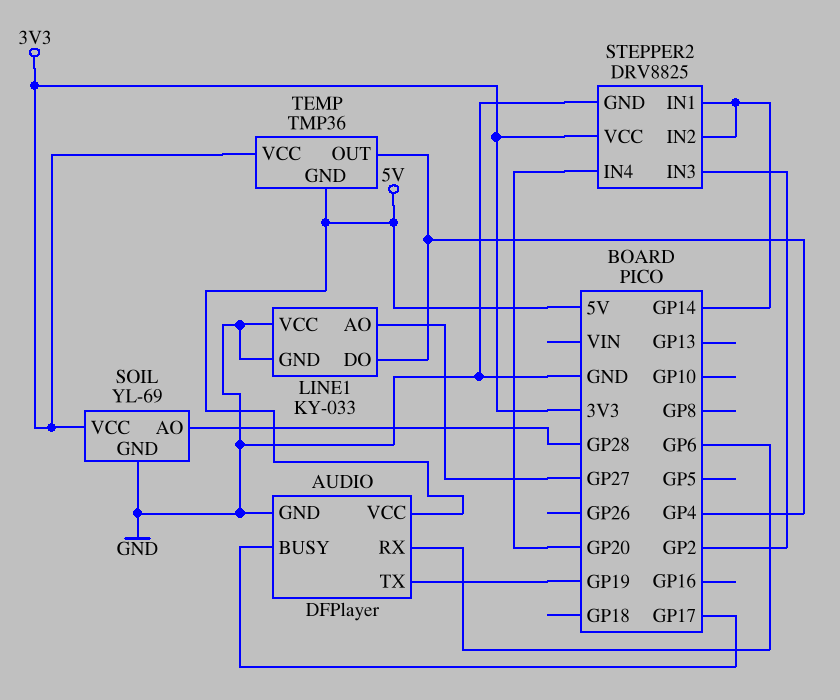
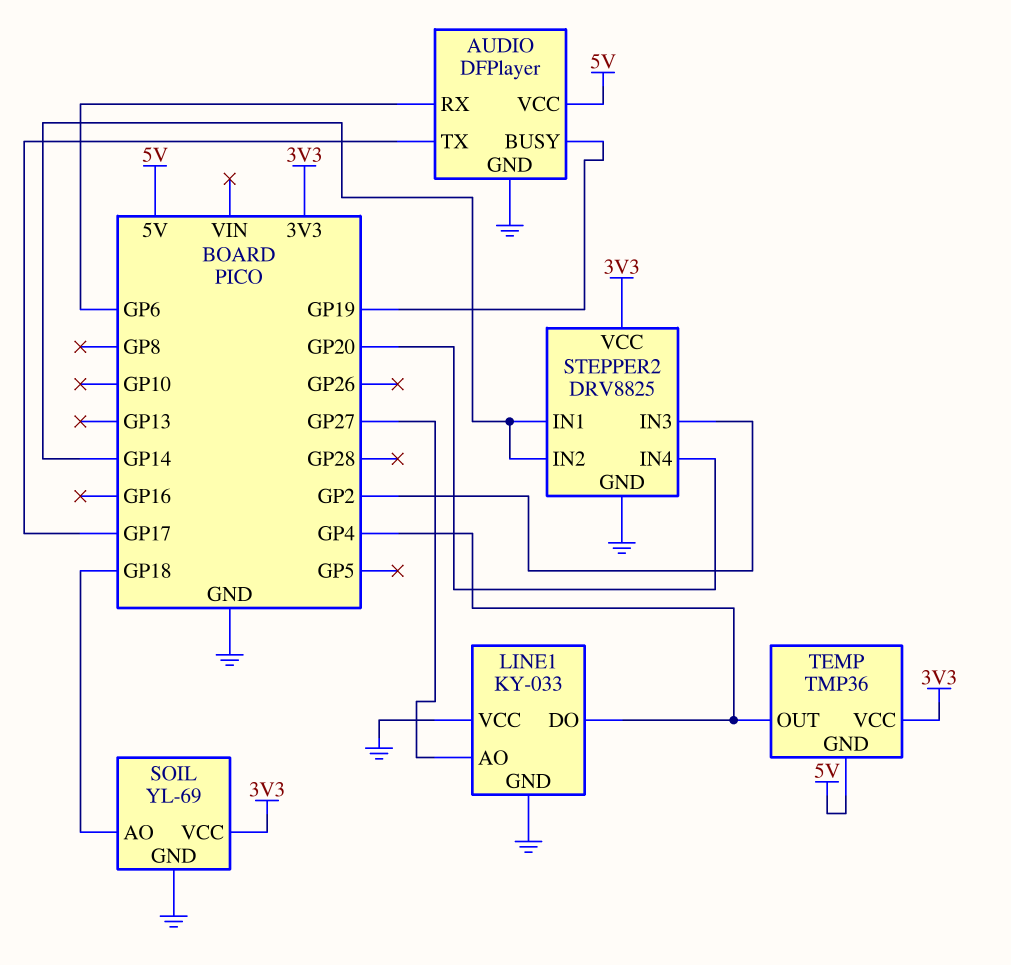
AUDIO pin BUSY: GP17 -> GP19
AUDIO pin TX: GP19 -> GP17
SOIL pin AO: GP28 -> GP18

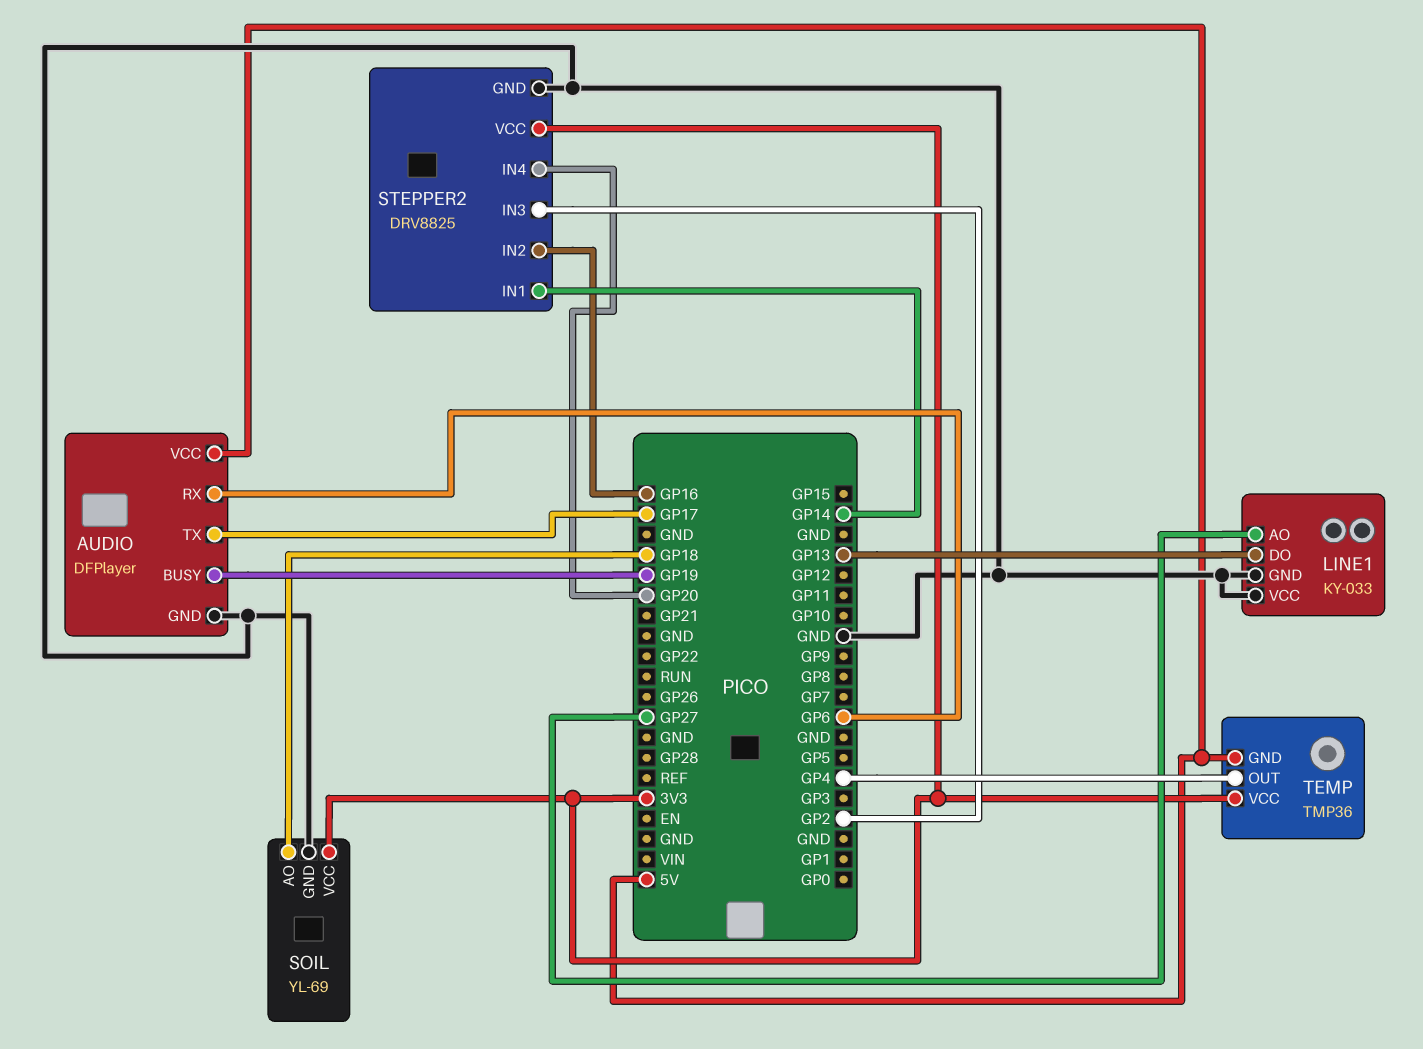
LINE1 pin DO: GP4 -> GP13
STEPPER2 pin IN2: GP14 -> GP16

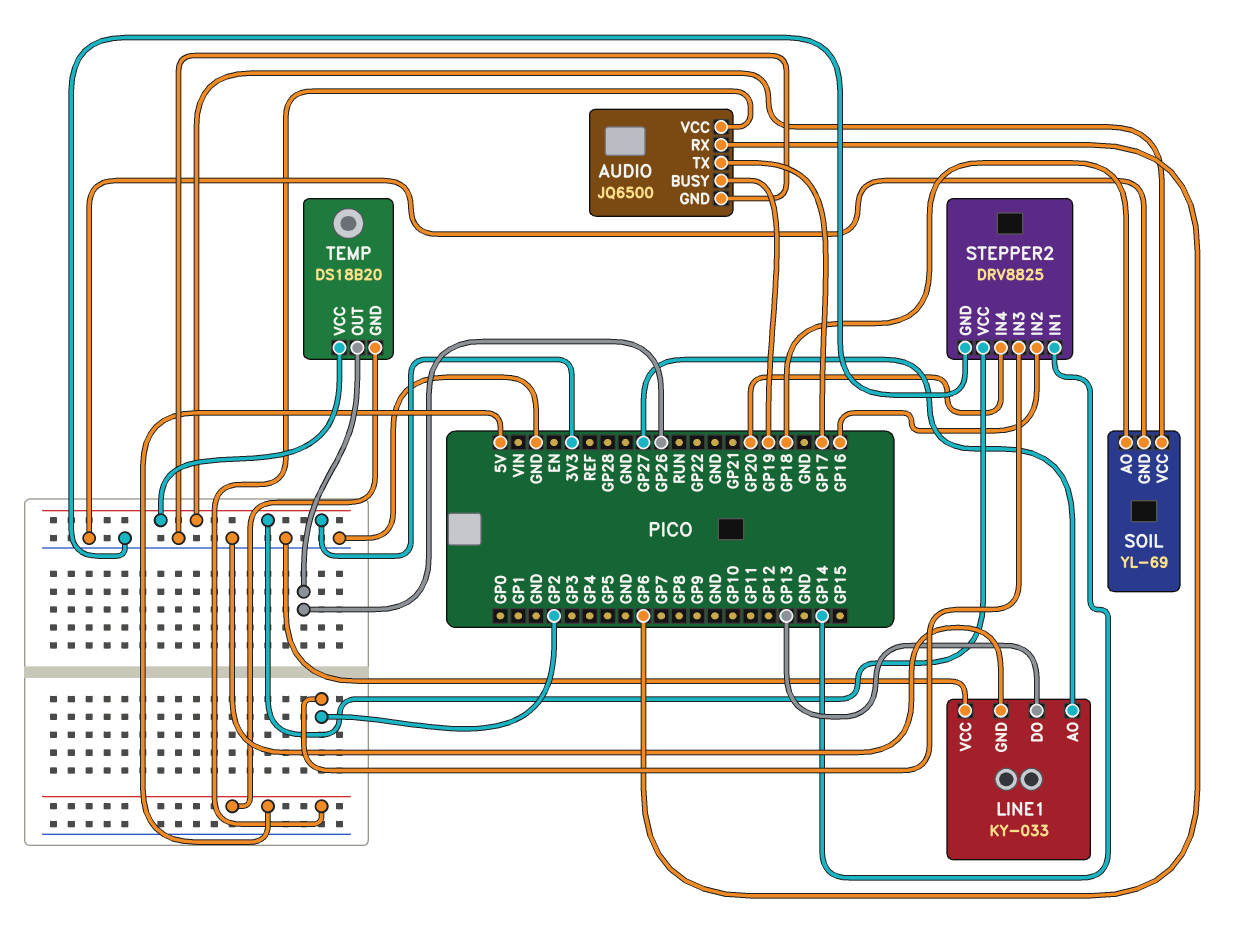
AUDIO: DFPlayer -> JQ6500
TEMP: TMP36 -> DS18B20
TEMP pin OUT: GP4 -> GP26

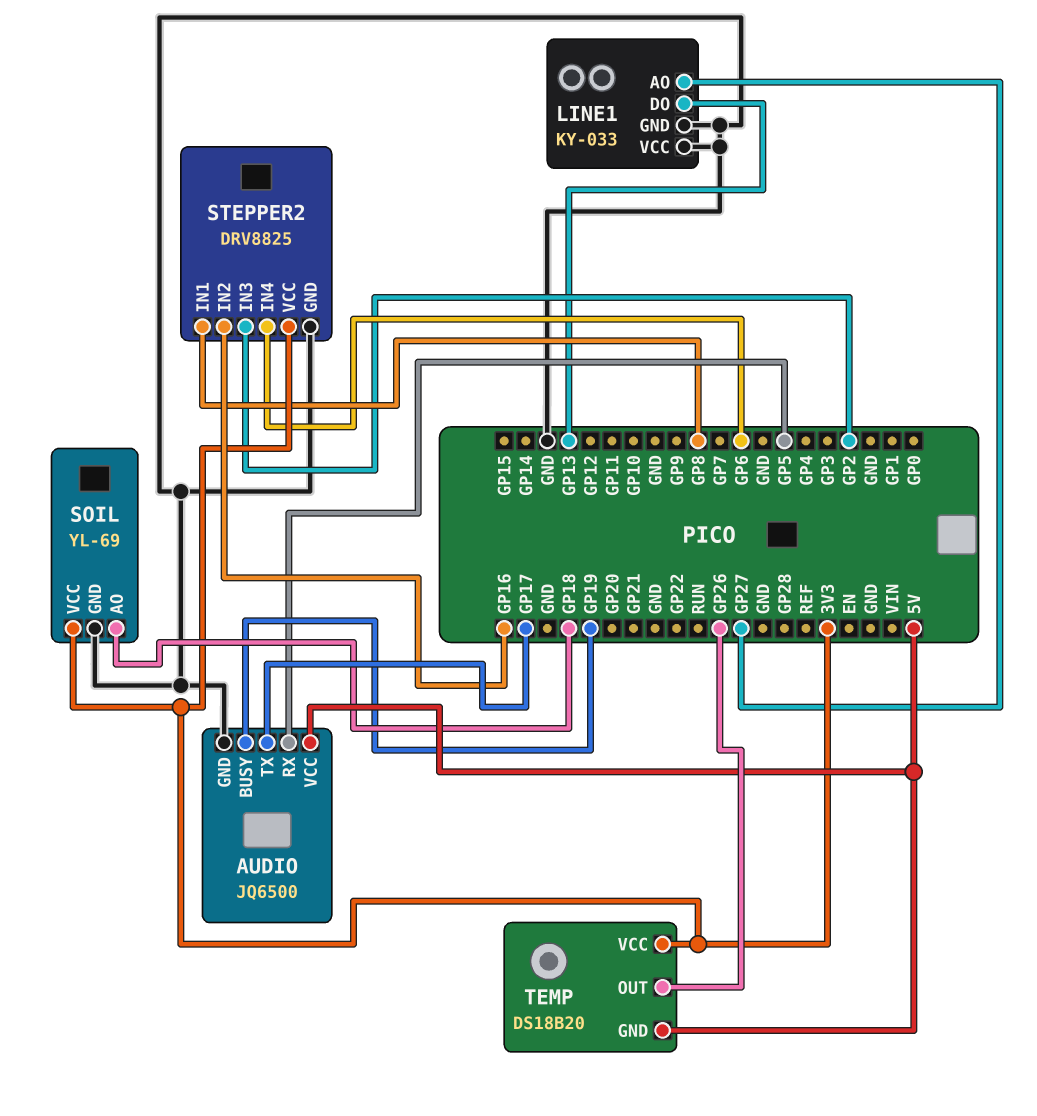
AUDIO pin RX: GP6 -> GP5
STEPPER2 pin IN1: GP14 -> GP8
STEPPER2 pin IN4: GP20 -> GP6

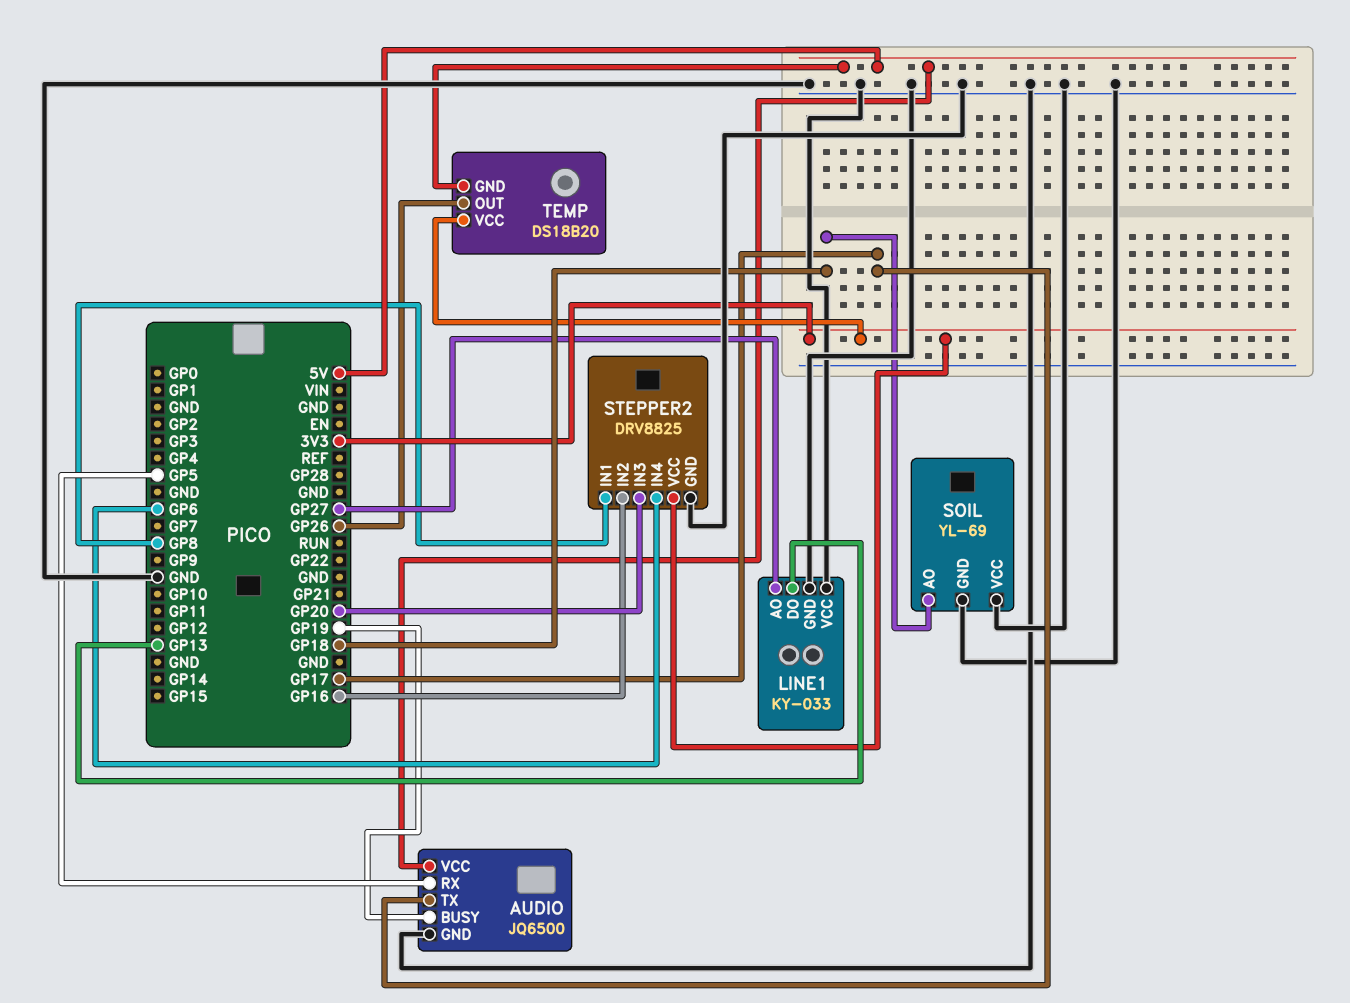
SOIL pin VCC: 3V3 -> GND
STEPPER2 pin IN3: GP2 -> GP20

